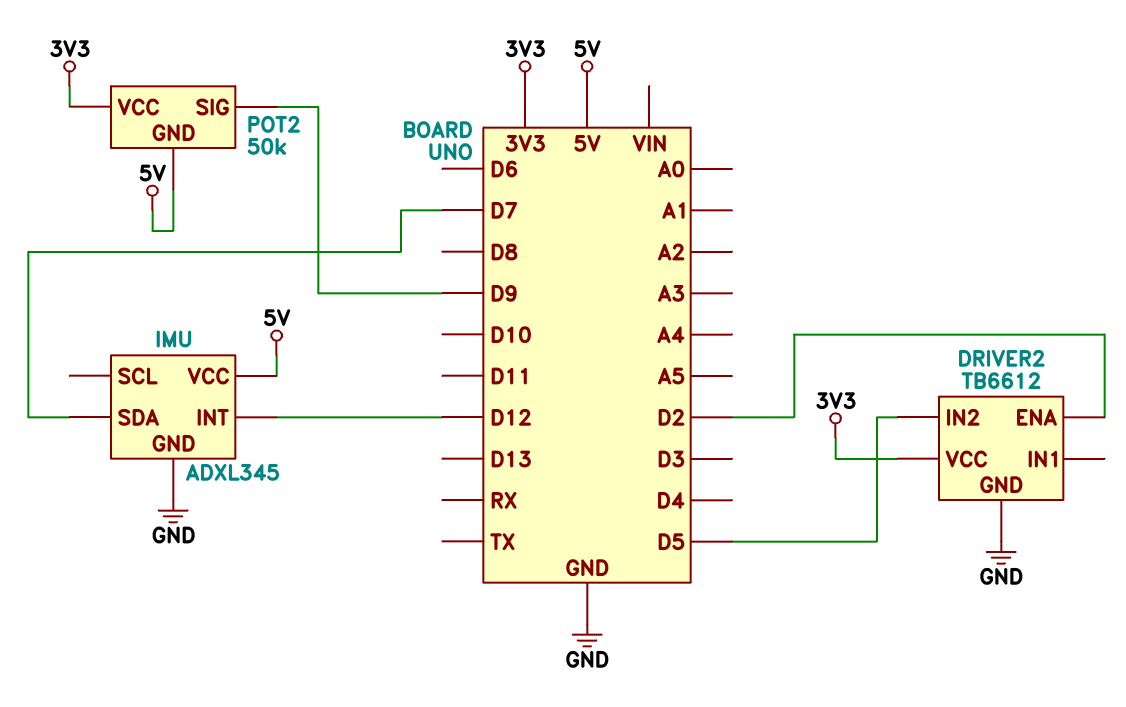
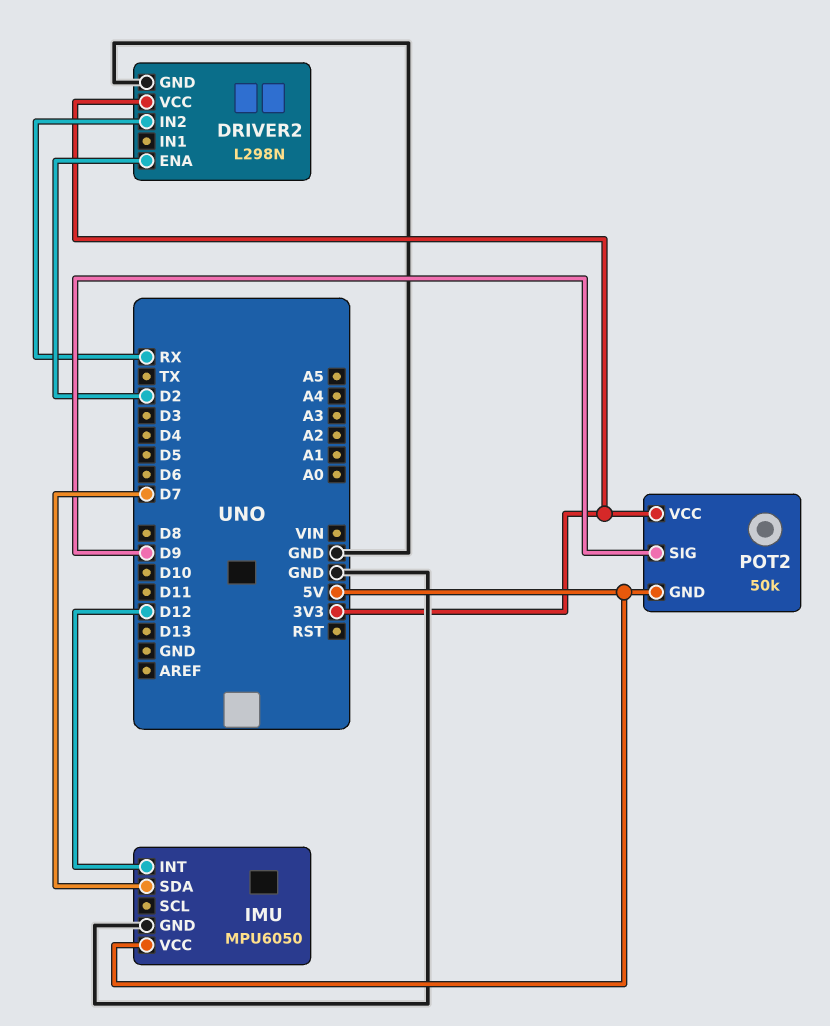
DRIVER2: TB6612 -> L298N
DRIVER2 pin IN2: D5 -> RX
IMU: ADXL345 -> MPU6050

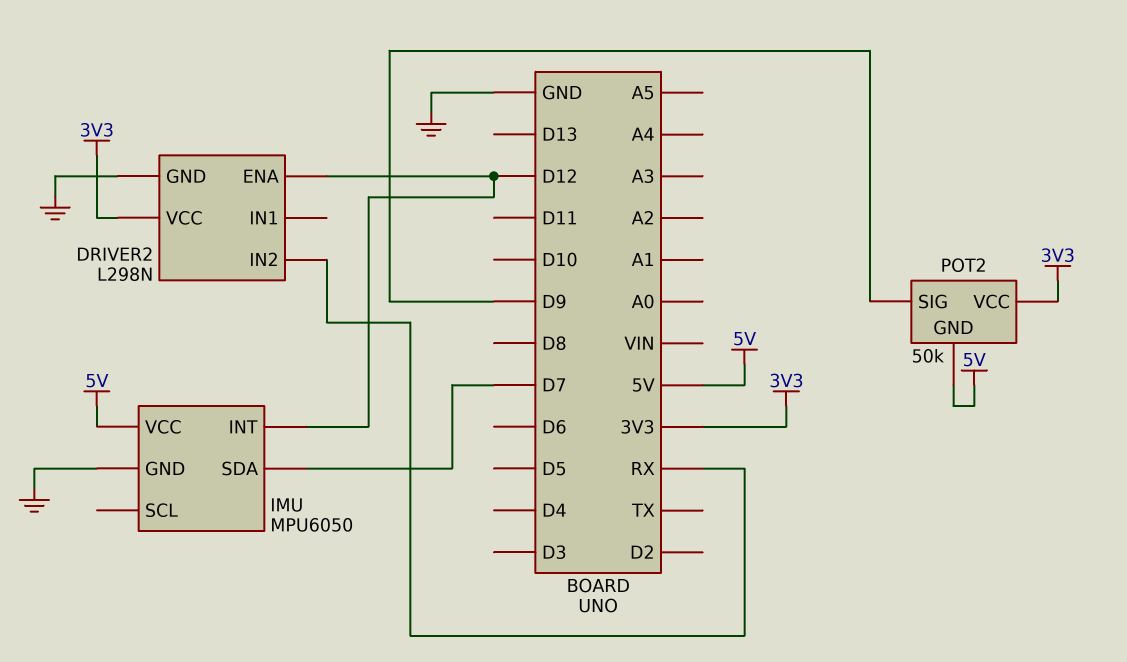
DRIVER2 pin ENA: D2 -> D12

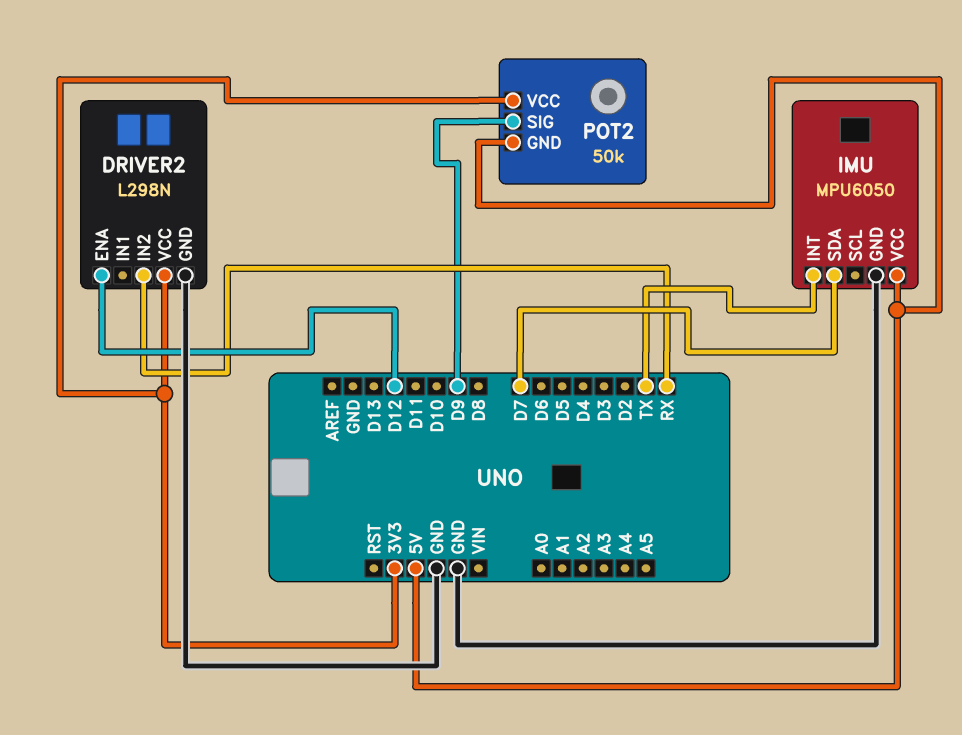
IMU pin INT: D12 -> TX

